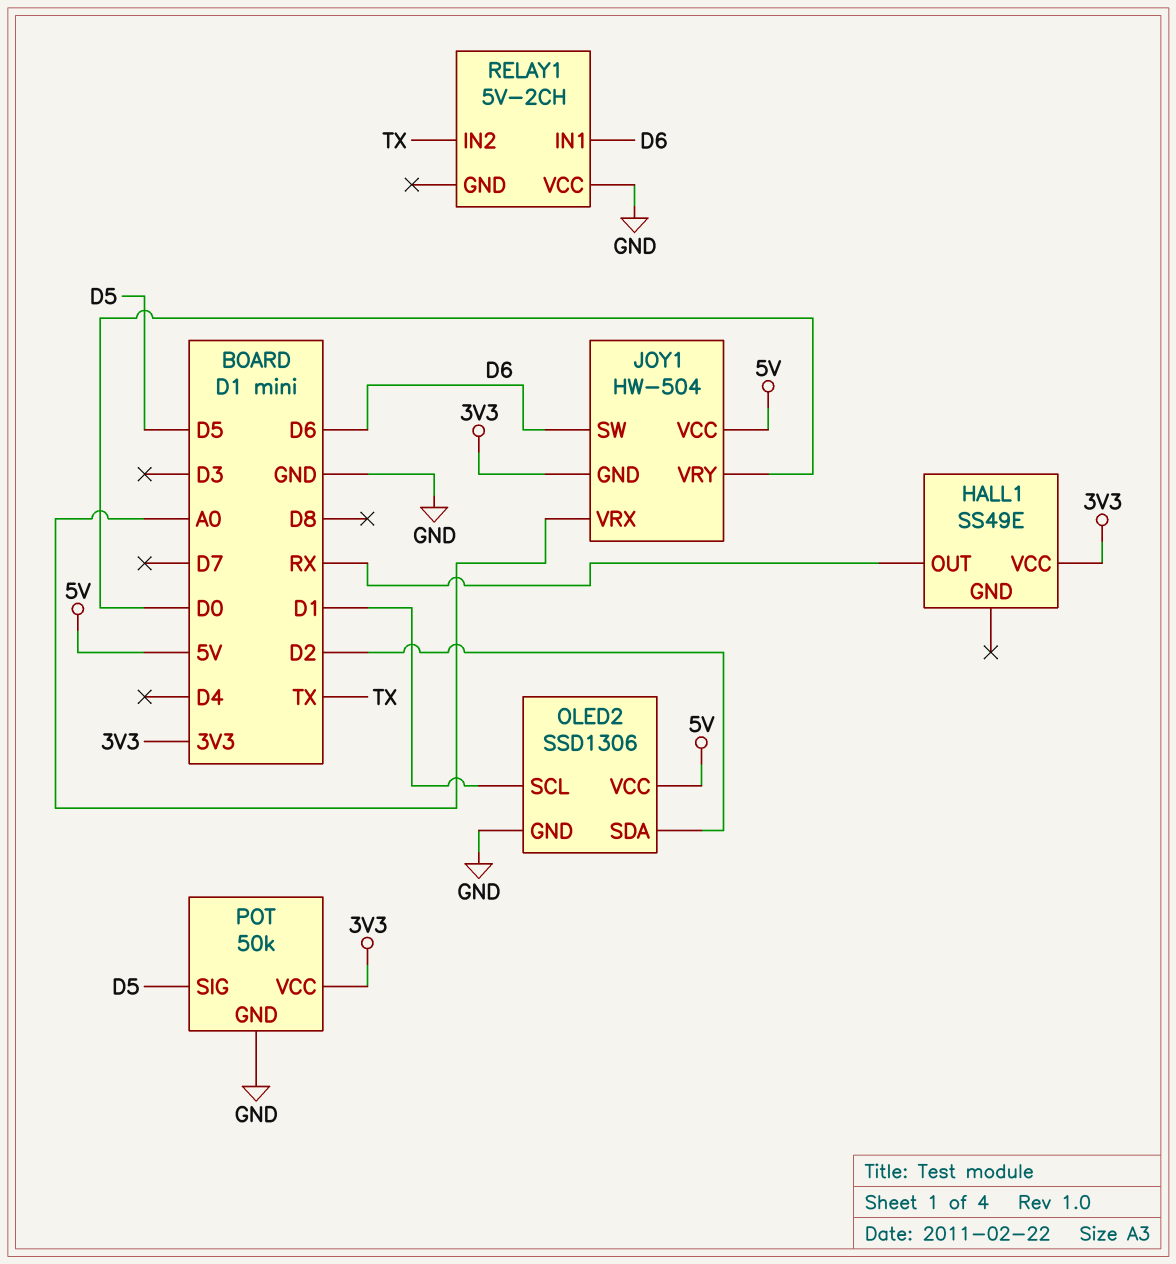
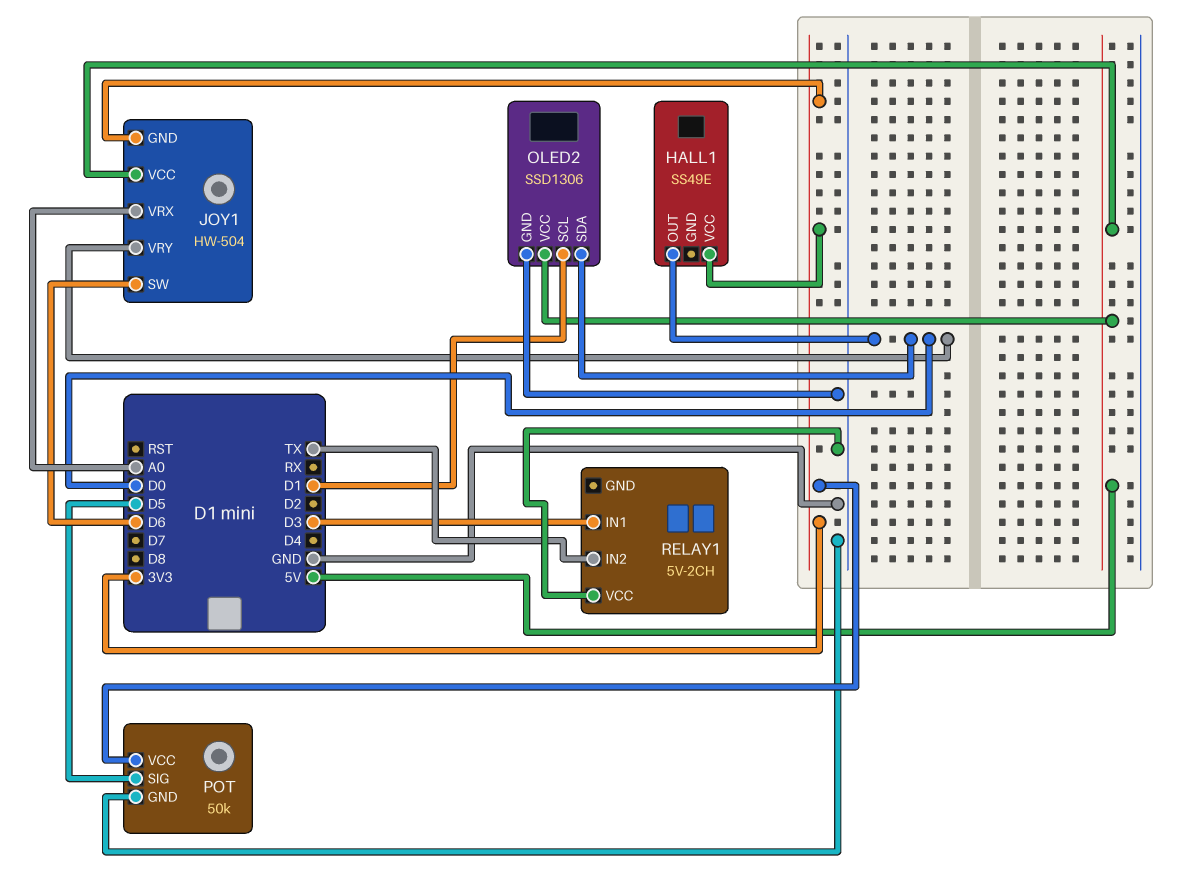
HALL1 pin OUT: RX -> D0
OLED2 pin SDA: D2 -> D0
RELAY1 pin IN1: D6 -> D3

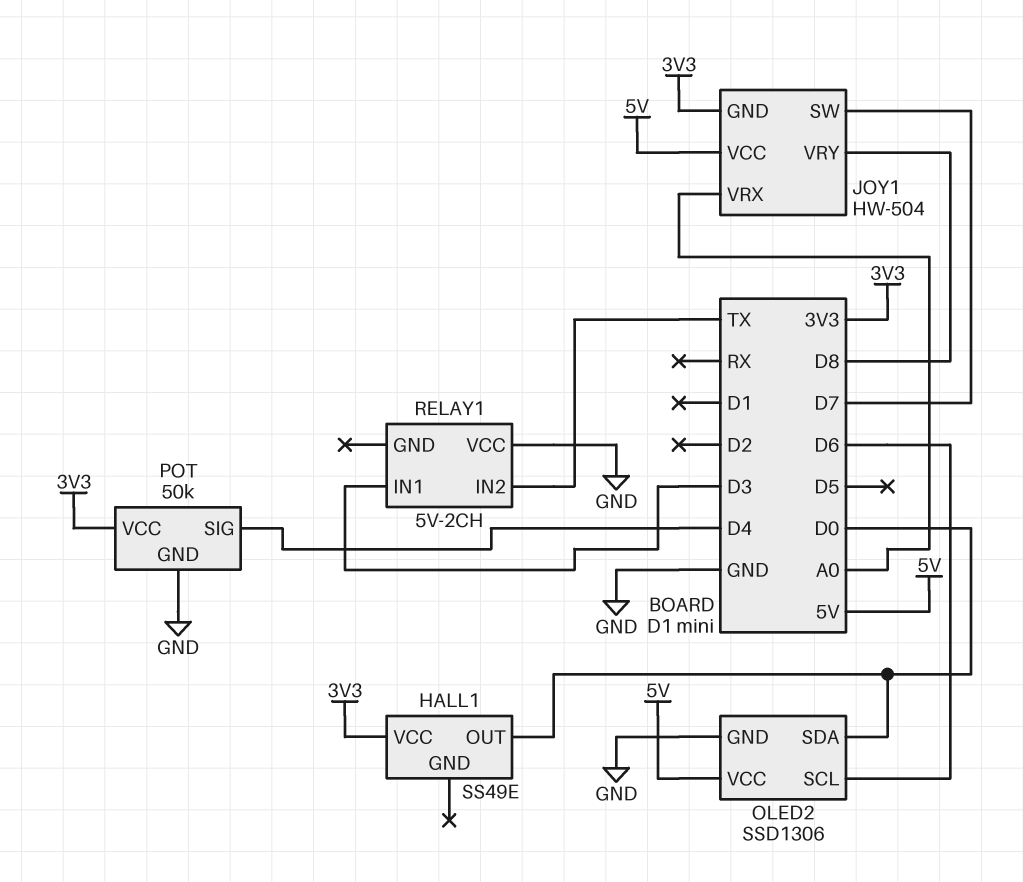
JOY1 pin SW: D6 -> D7
JOY1 pin VRY: D0 -> D8
OLED2 pin SCL: D1 -> D6
POT pin SIG: D5 -> D4

